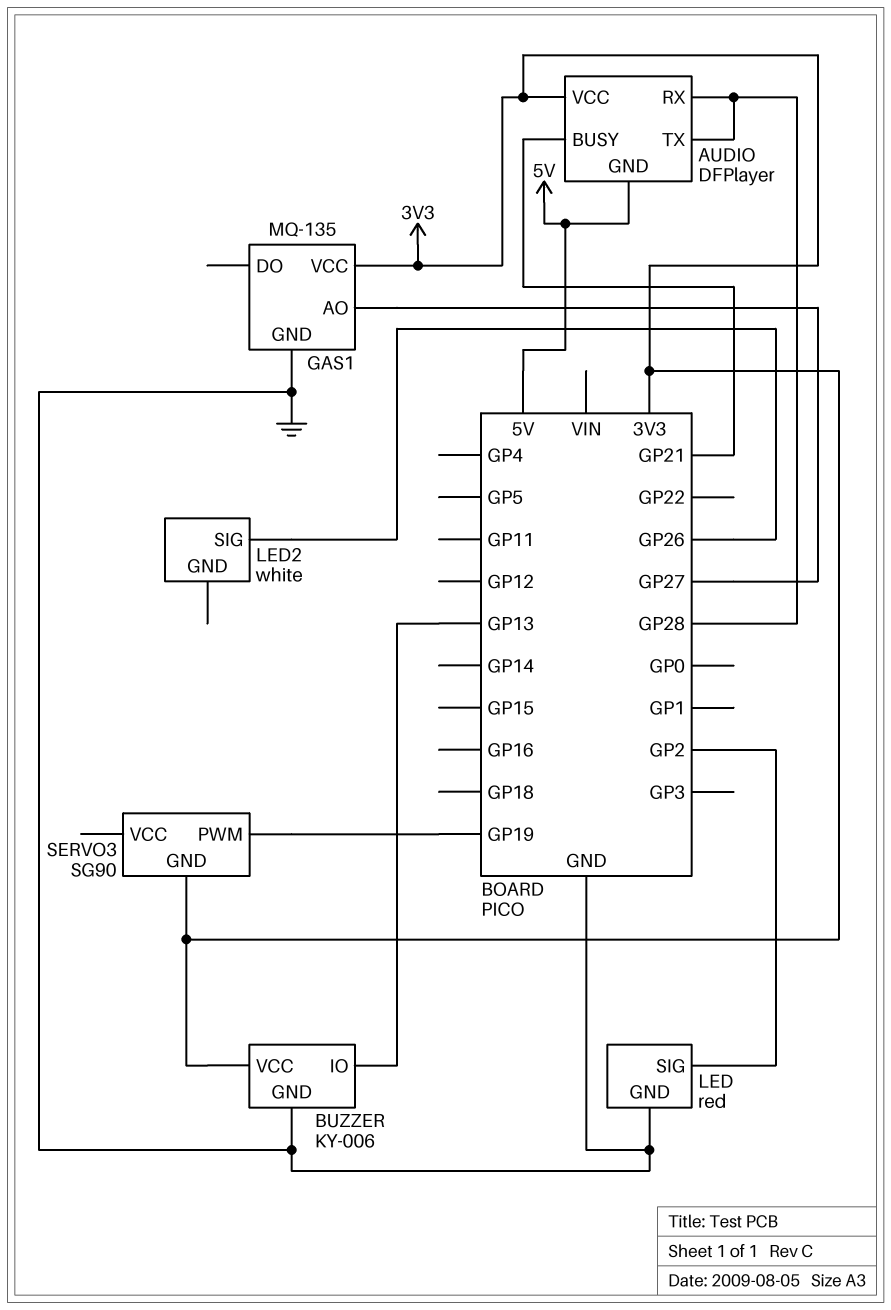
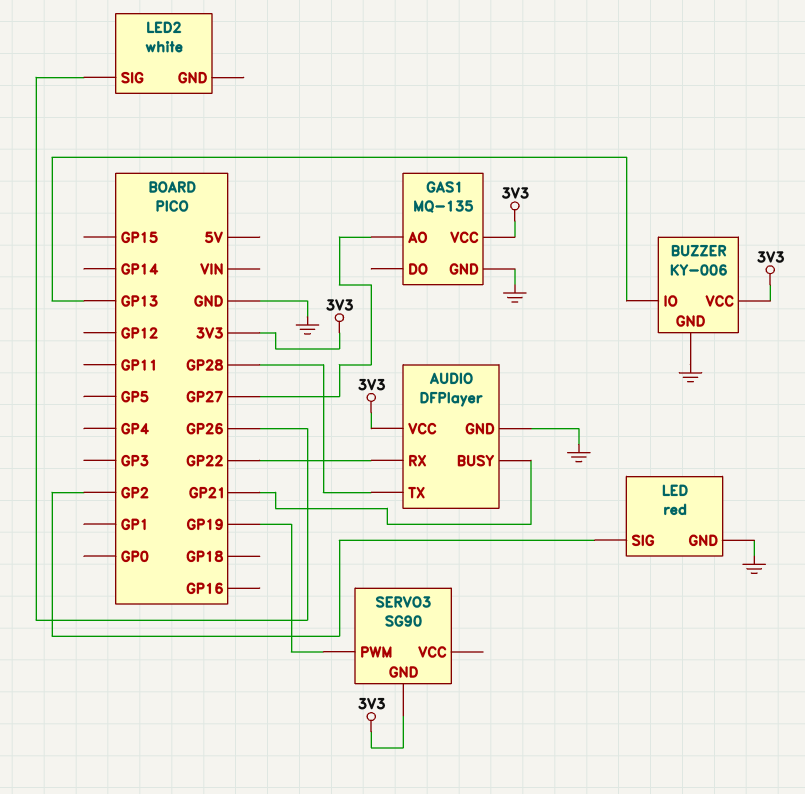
AUDIO pin GND: 5V -> GND
AUDIO pin RX: GP28 -> GP22

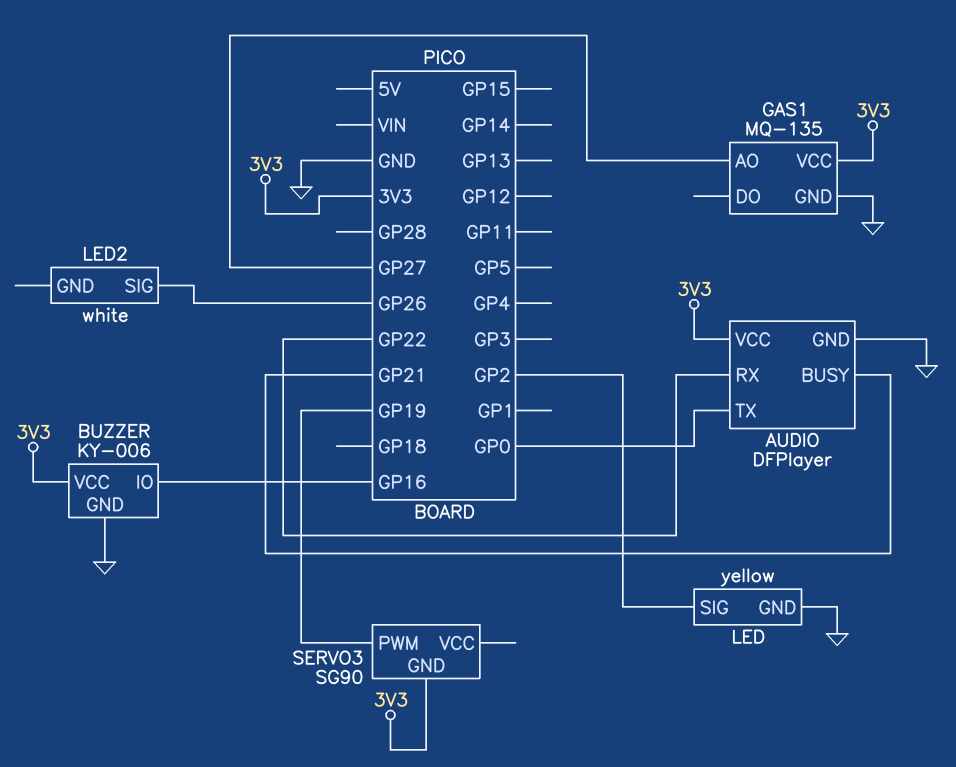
AUDIO pin TX: GP28 -> GP0
BUZZER pin IO: GP13 -> GP16
LED: red -> yellow

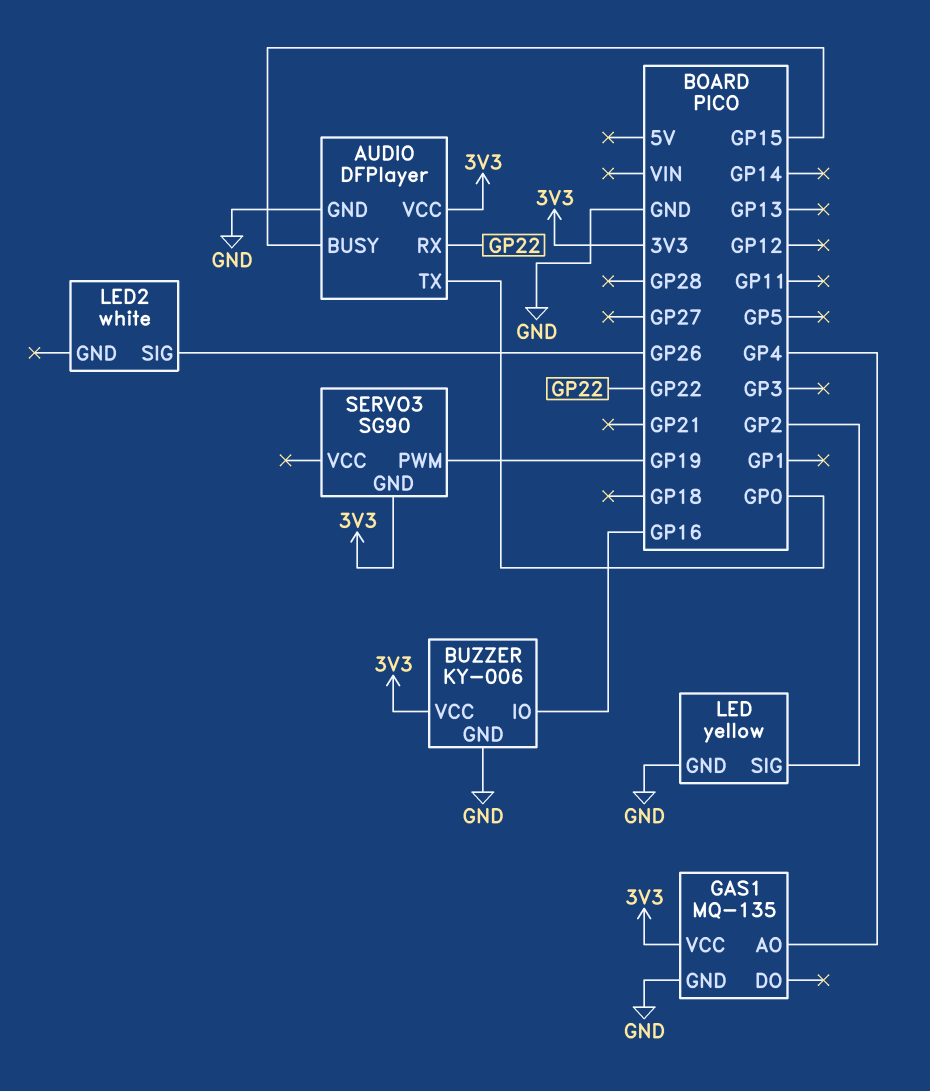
AUDIO pin BUSY: GP21 -> GP15
GAS1 pin AO: GP27 -> GP4

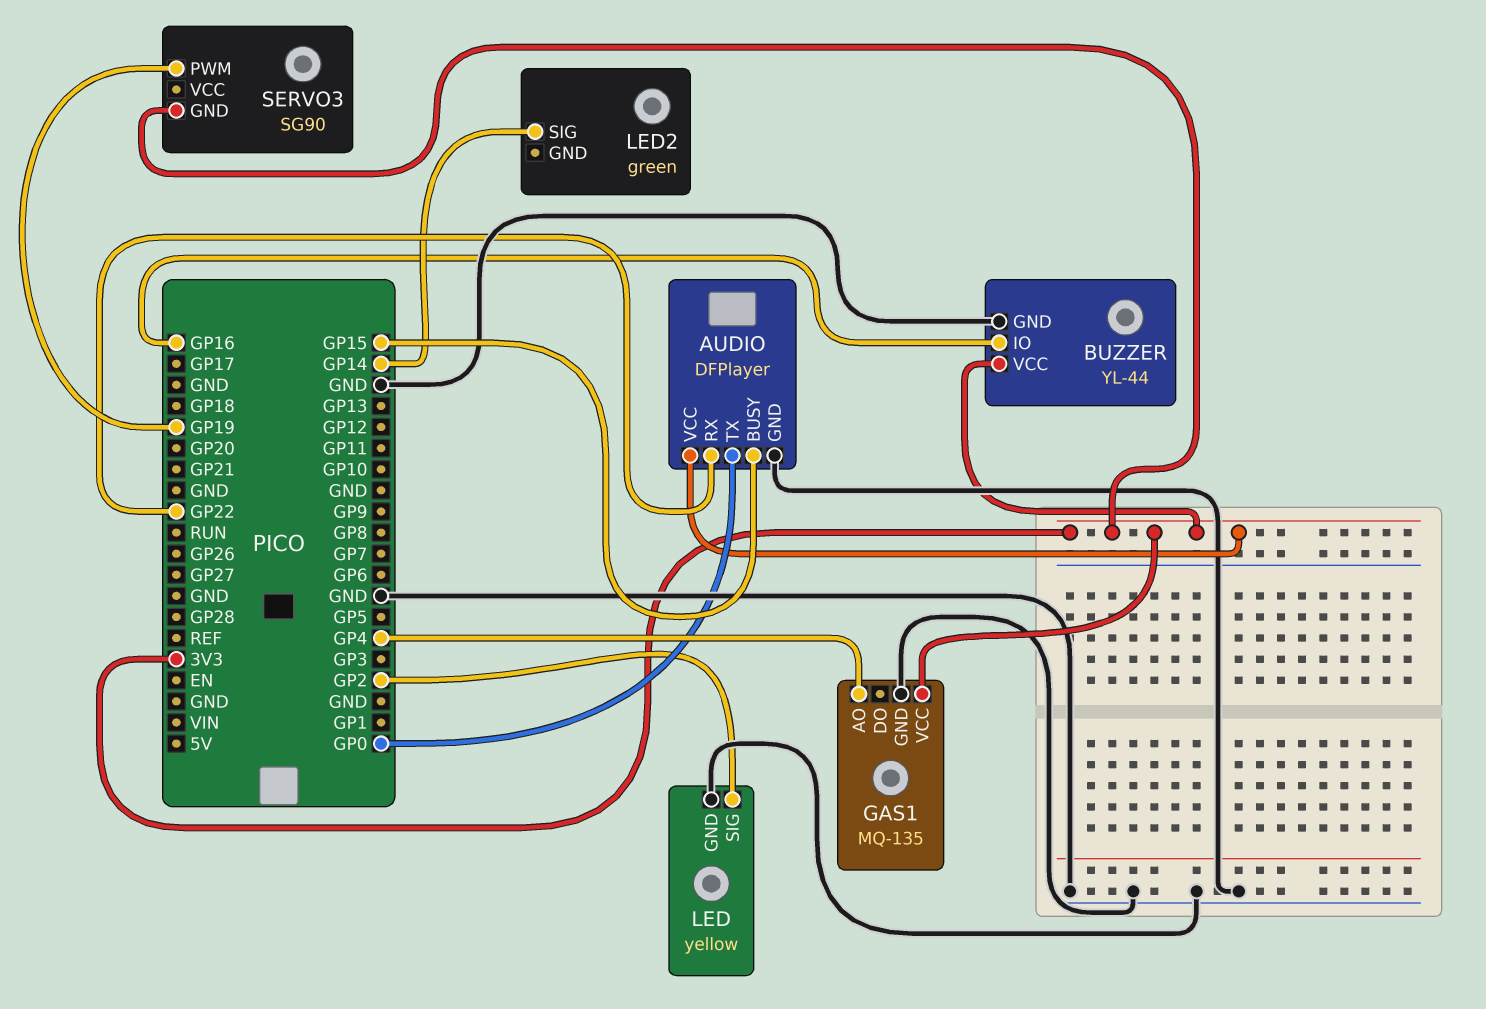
BUZZER: KY-006 -> YL-44
LED2: white -> green
LED2 pin SIG: GP26 -> GP14

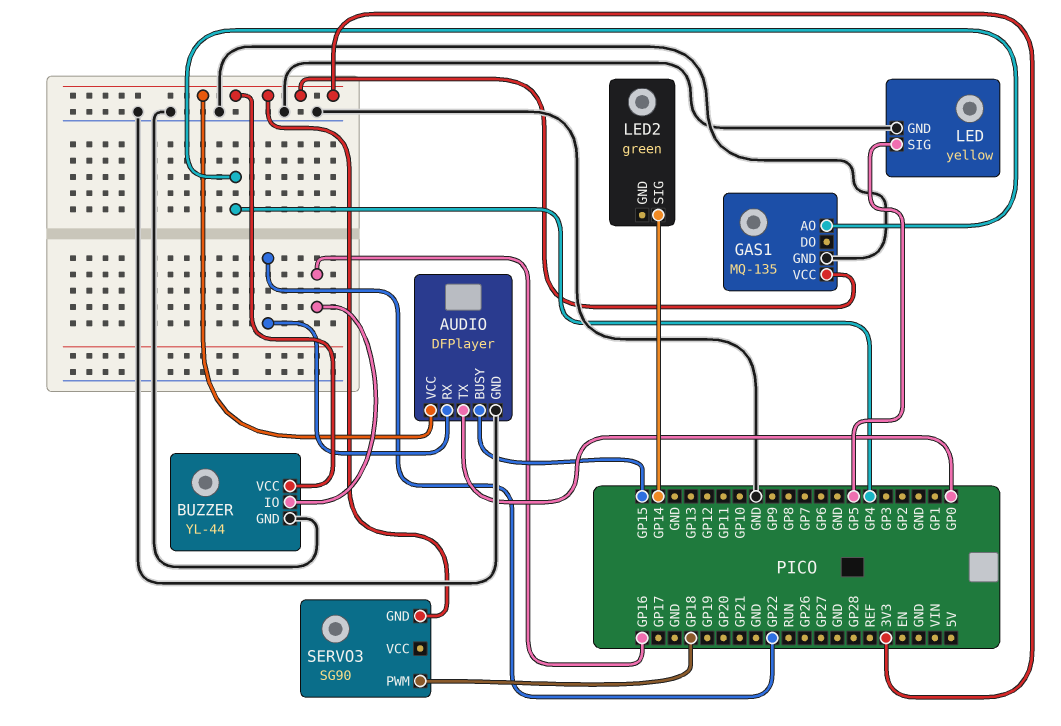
LED pin SIG: GP2 -> GP5
SERVO3 pin PWM: GP19 -> GP18

